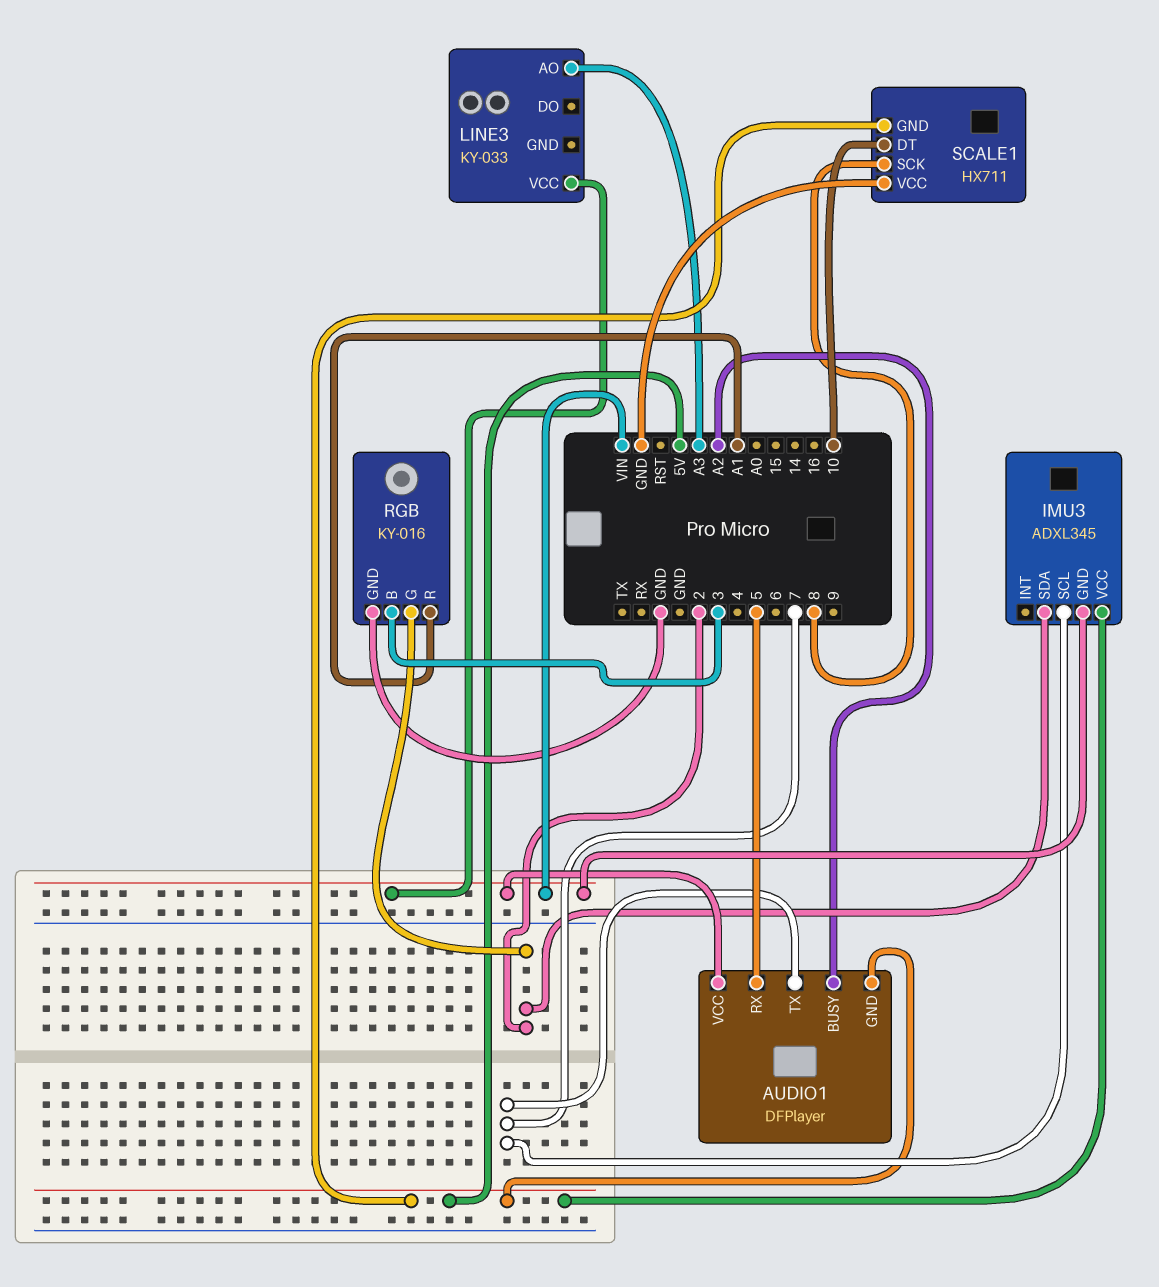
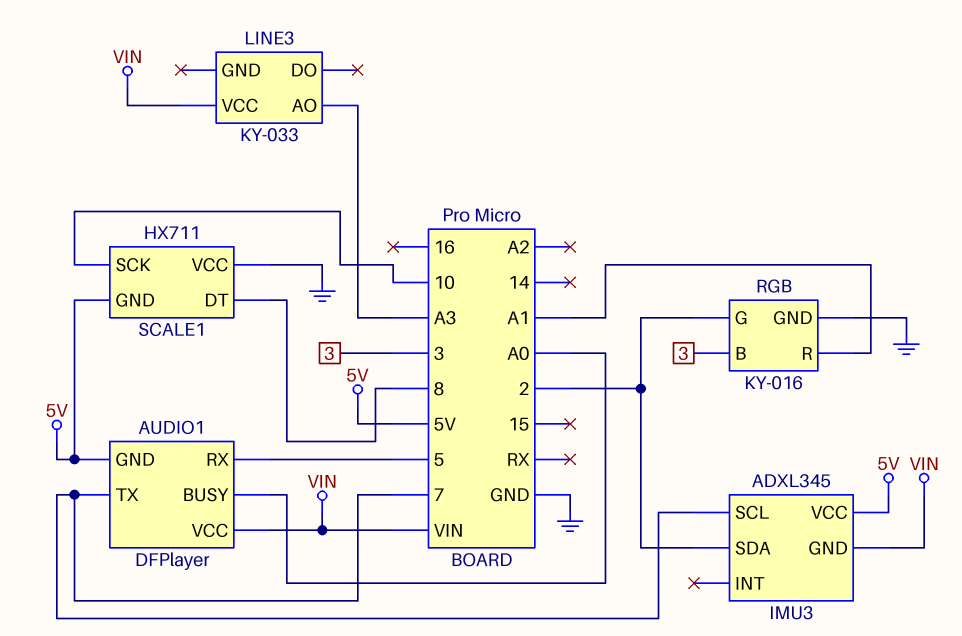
AUDIO1 pin BUSY: A2 -> A0
SCALE1 pin DT: 10 -> 8
SCALE1 pin SCK: 8 -> 10

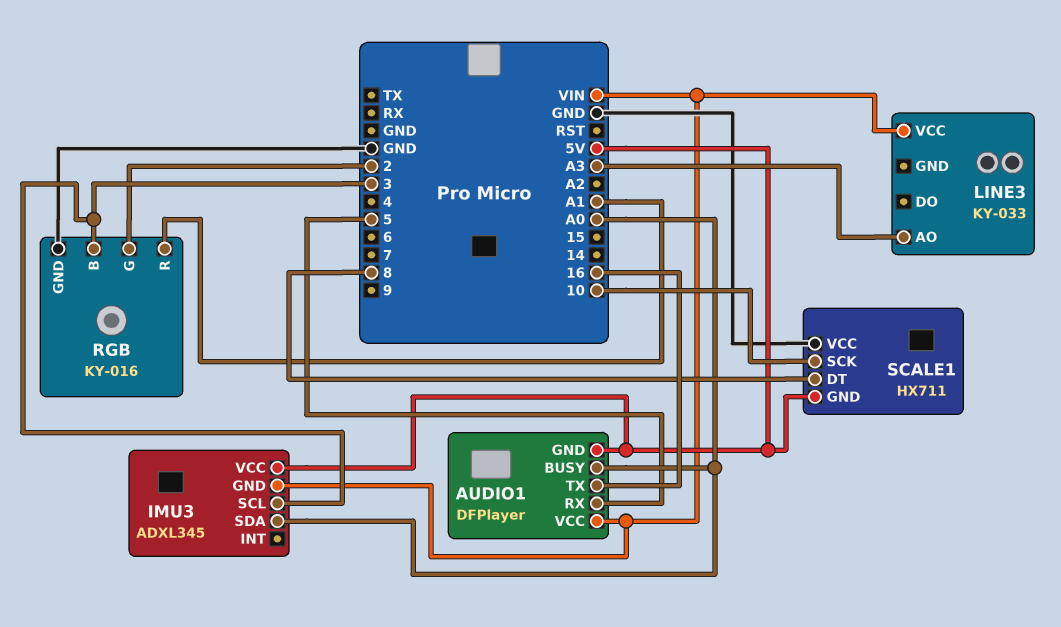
AUDIO1 pin TX: 7 -> 16
IMU3 pin SCL: 7 -> 3
IMU3 pin SDA: 2 -> A0

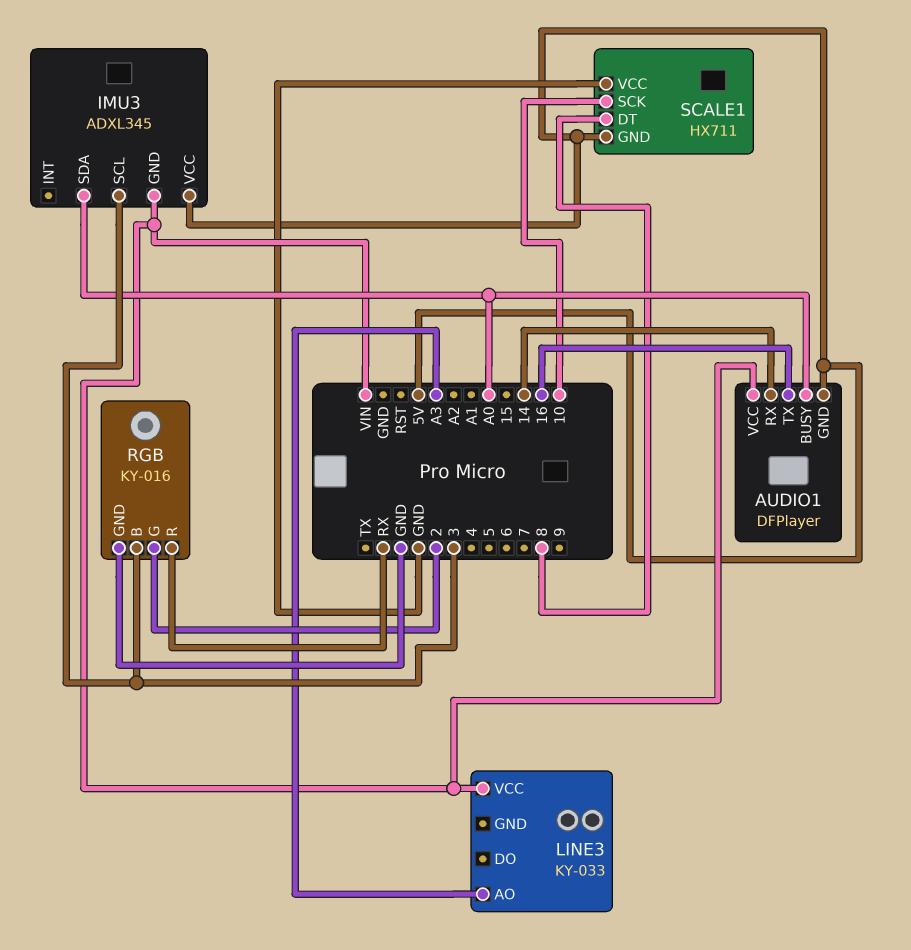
AUDIO1 pin RX: 5 -> 14
RGB pin R: A1 -> RX

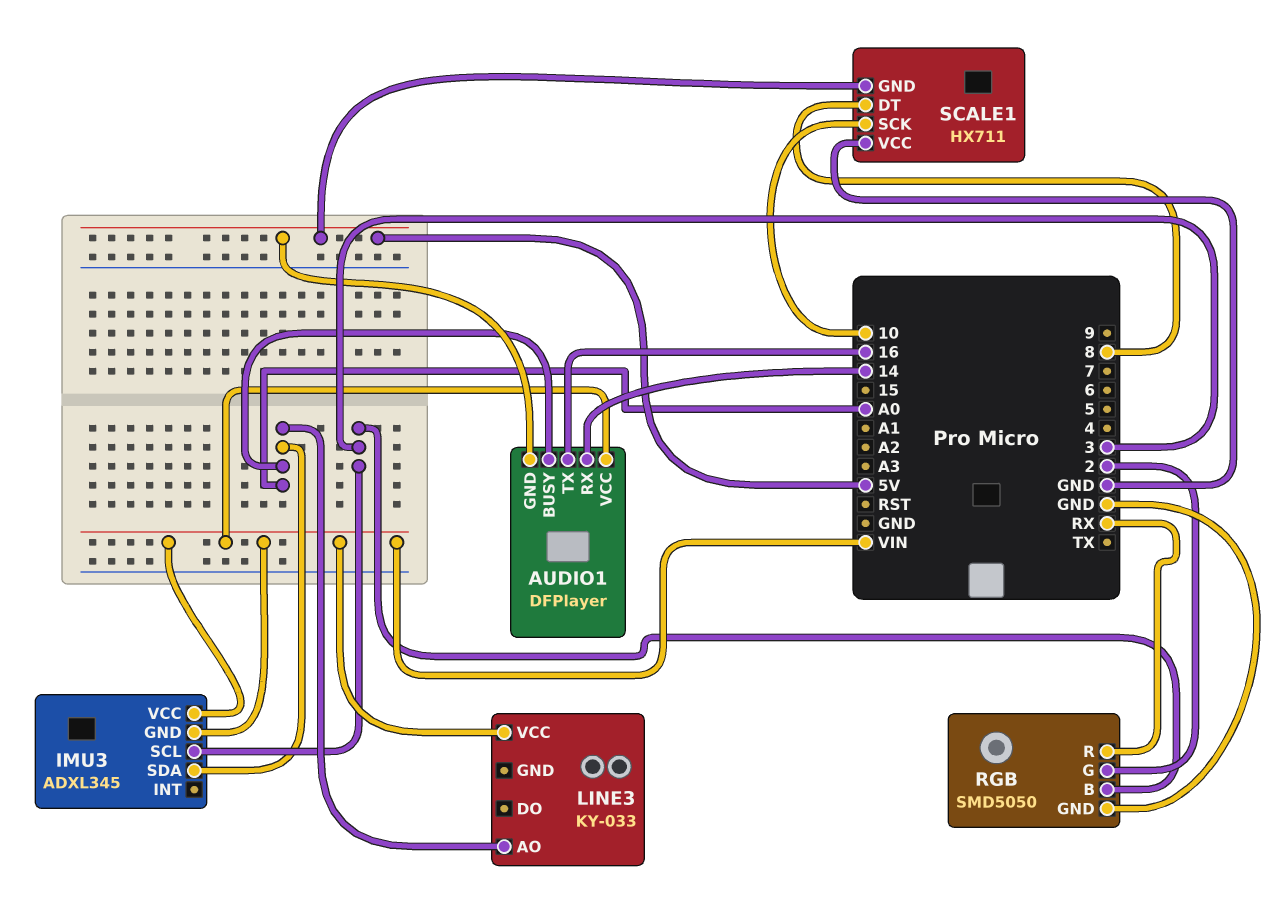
IMU3 pin VCC: 5V -> VIN
LINE3 pin AO: A3 -> A0
RGB: KY-016 -> SMD5050

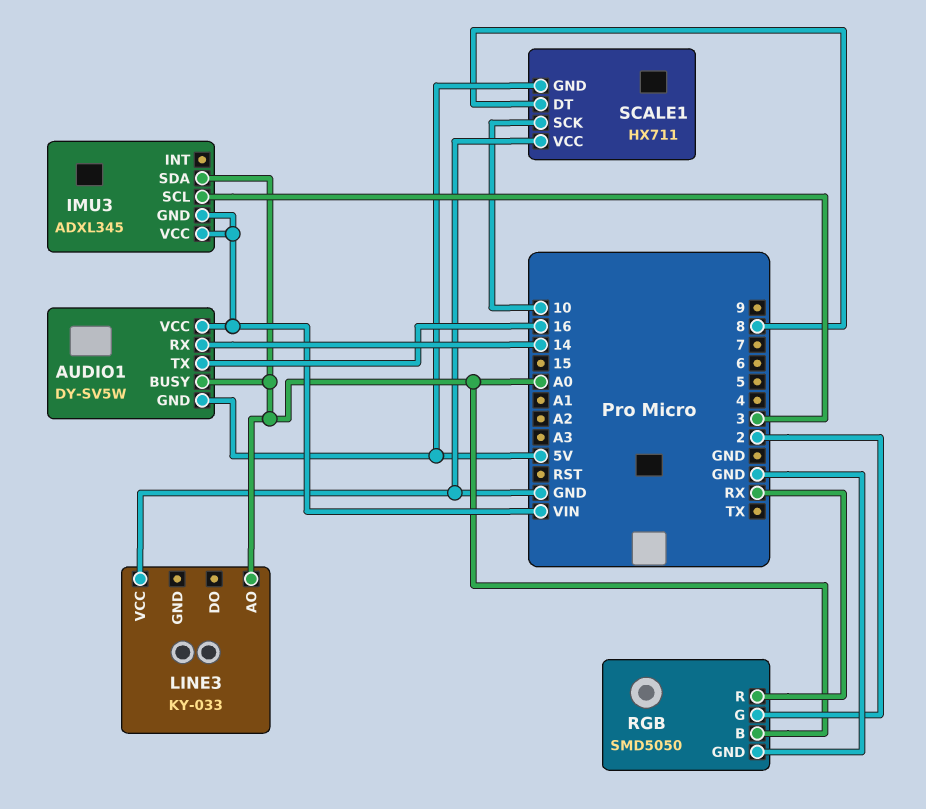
AUDIO1: DFPlayer -> DY-SV5W
LINE3 pin VCC: VIN -> GND
RGB pin B: 3 -> A0

